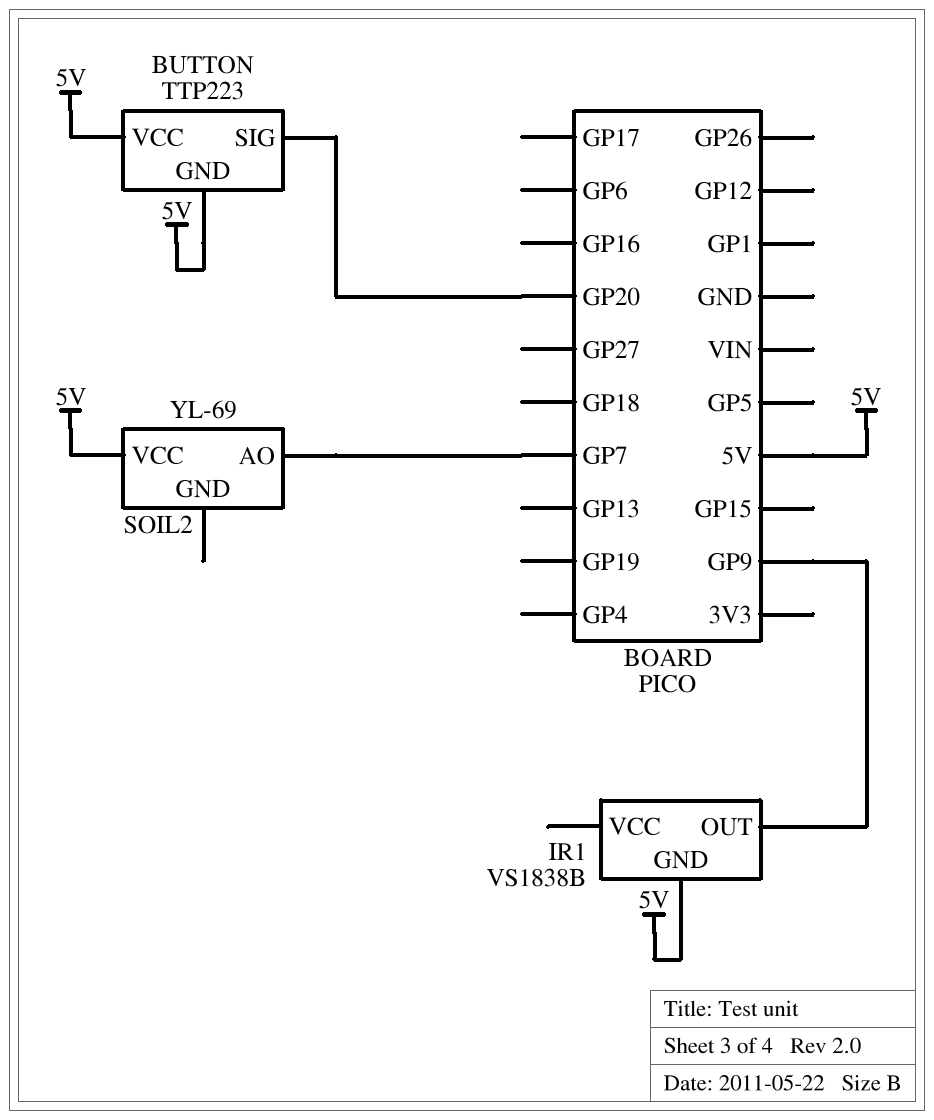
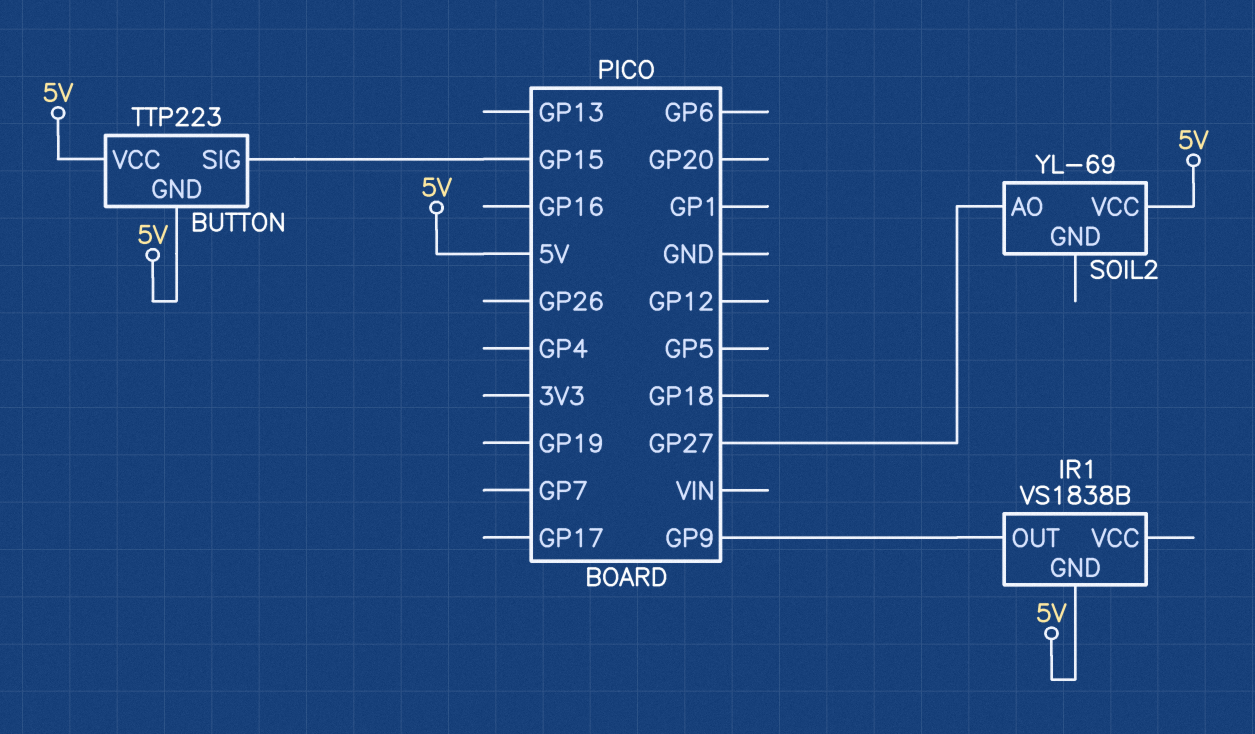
BUTTON pin SIG: GP20 -> GP15
SOIL2 pin AO: GP7 -> GP27

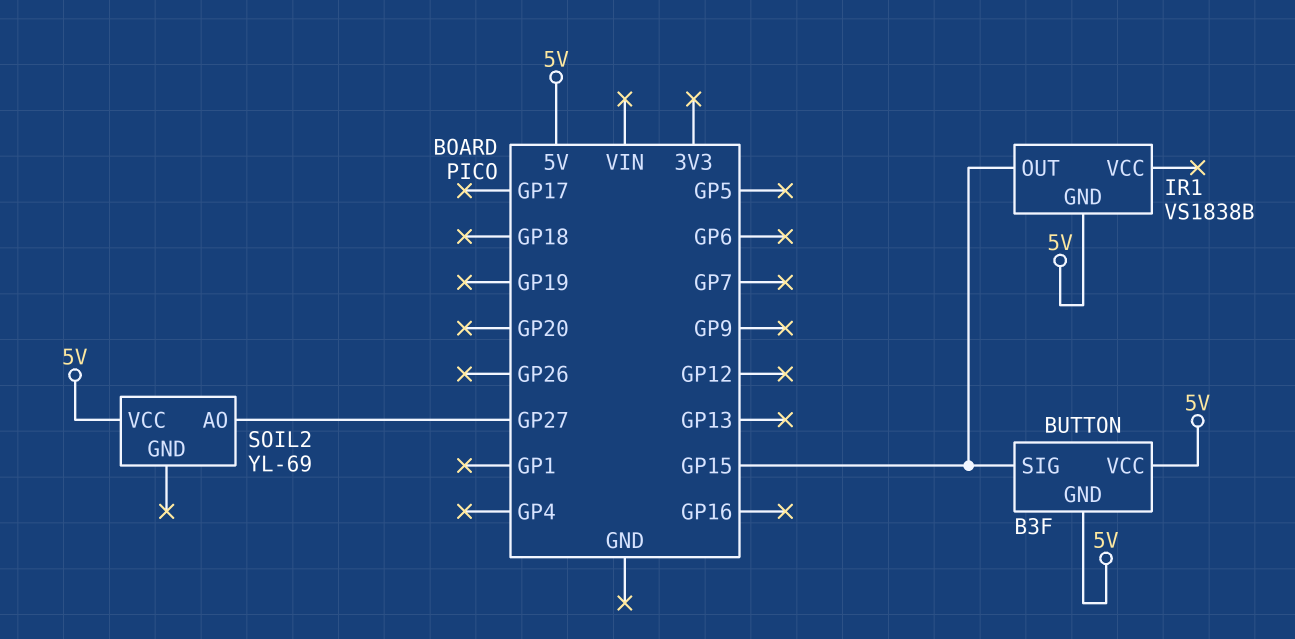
BUTTON: TTP223 -> B3F
IR1 pin OUT: GP9 -> GP15

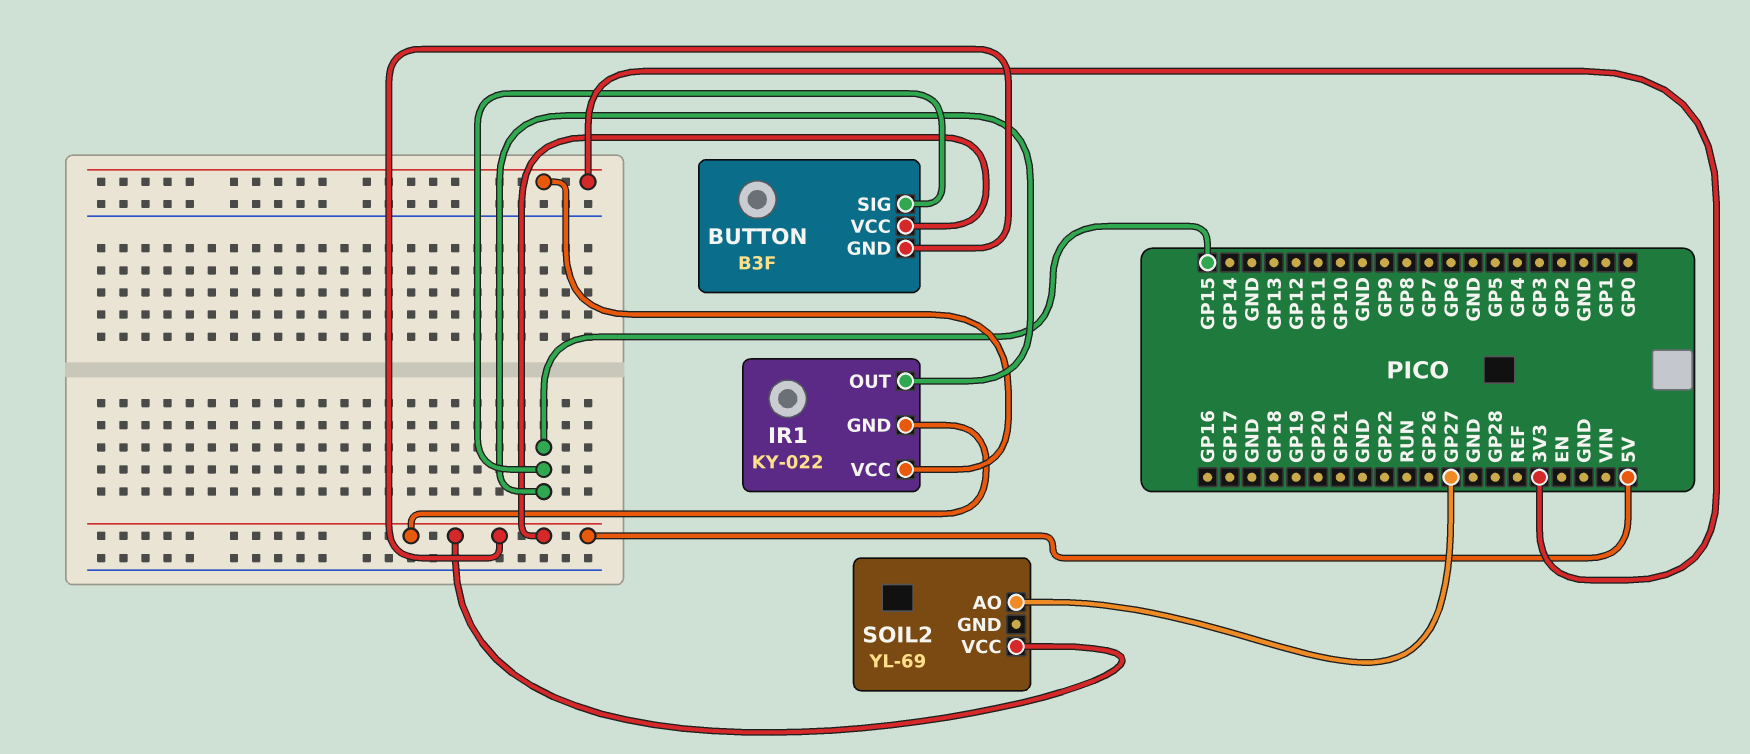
IR1: VS1838B -> KY-022
IR1 pin VCC: none -> 3V3

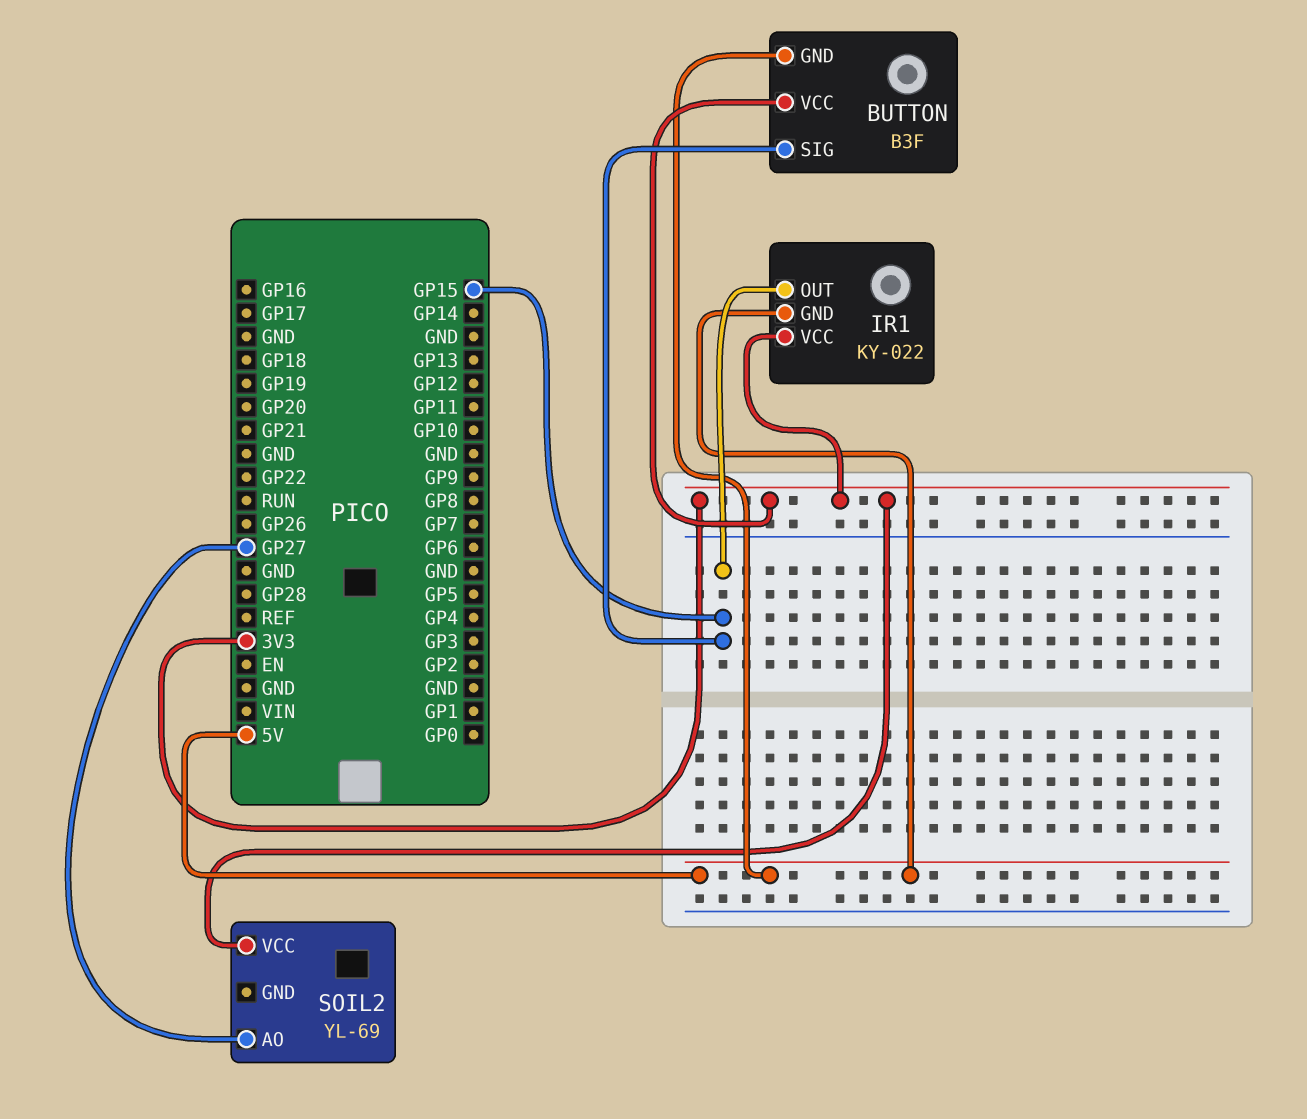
BUTTON pin VCC: 5V -> 3V3
SOIL2 pin VCC: 5V -> 3V3

